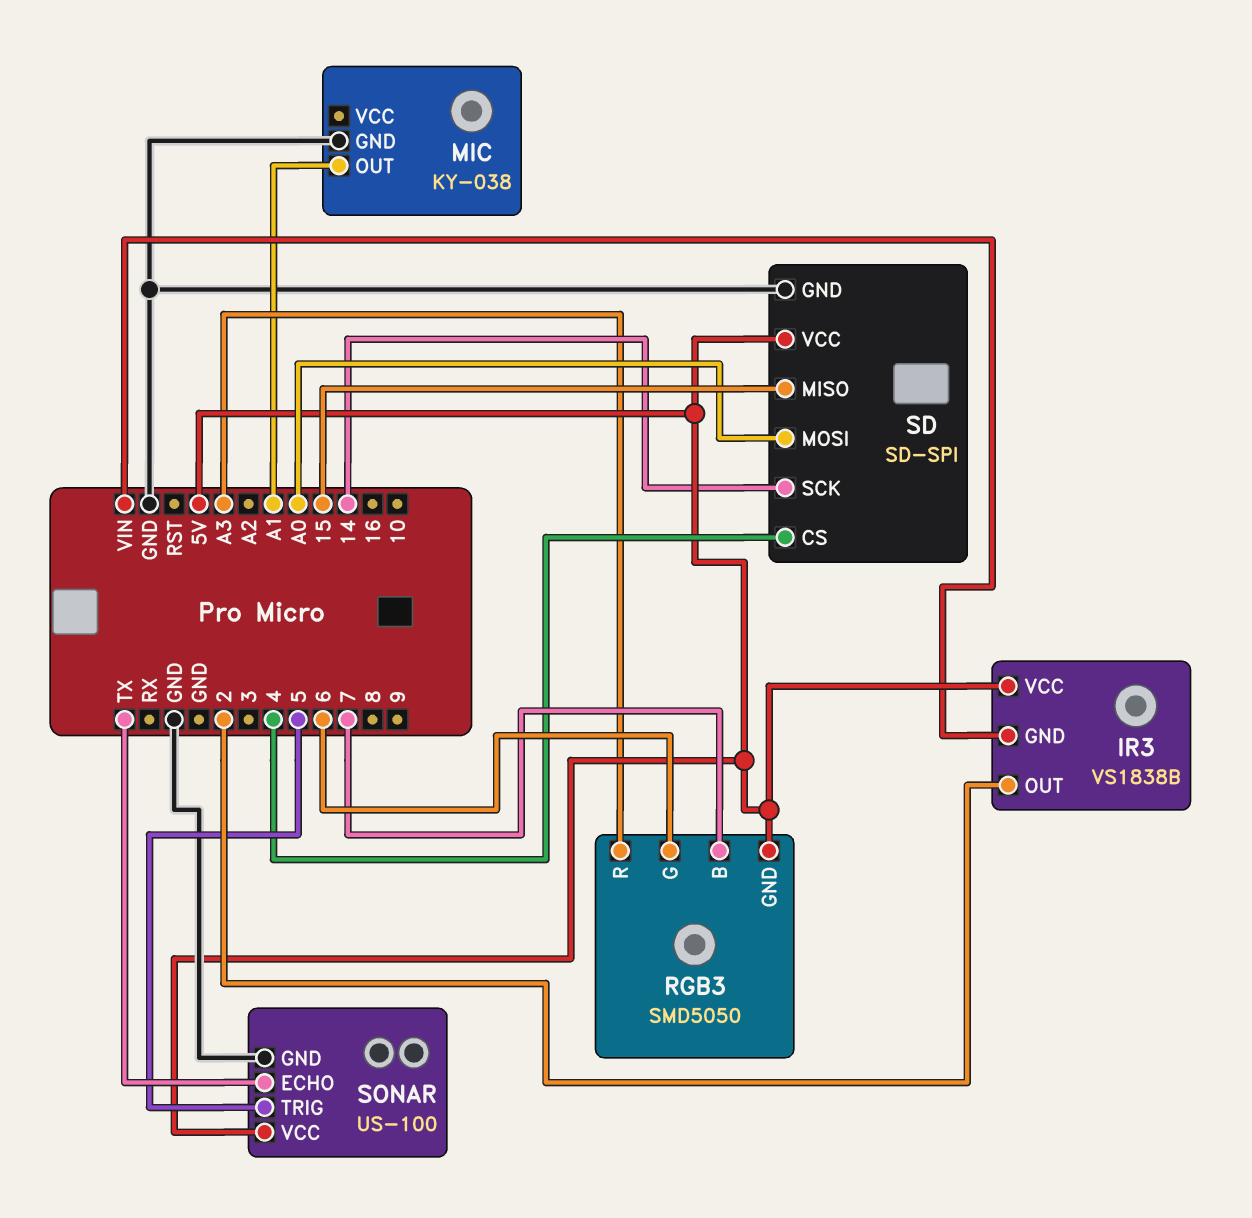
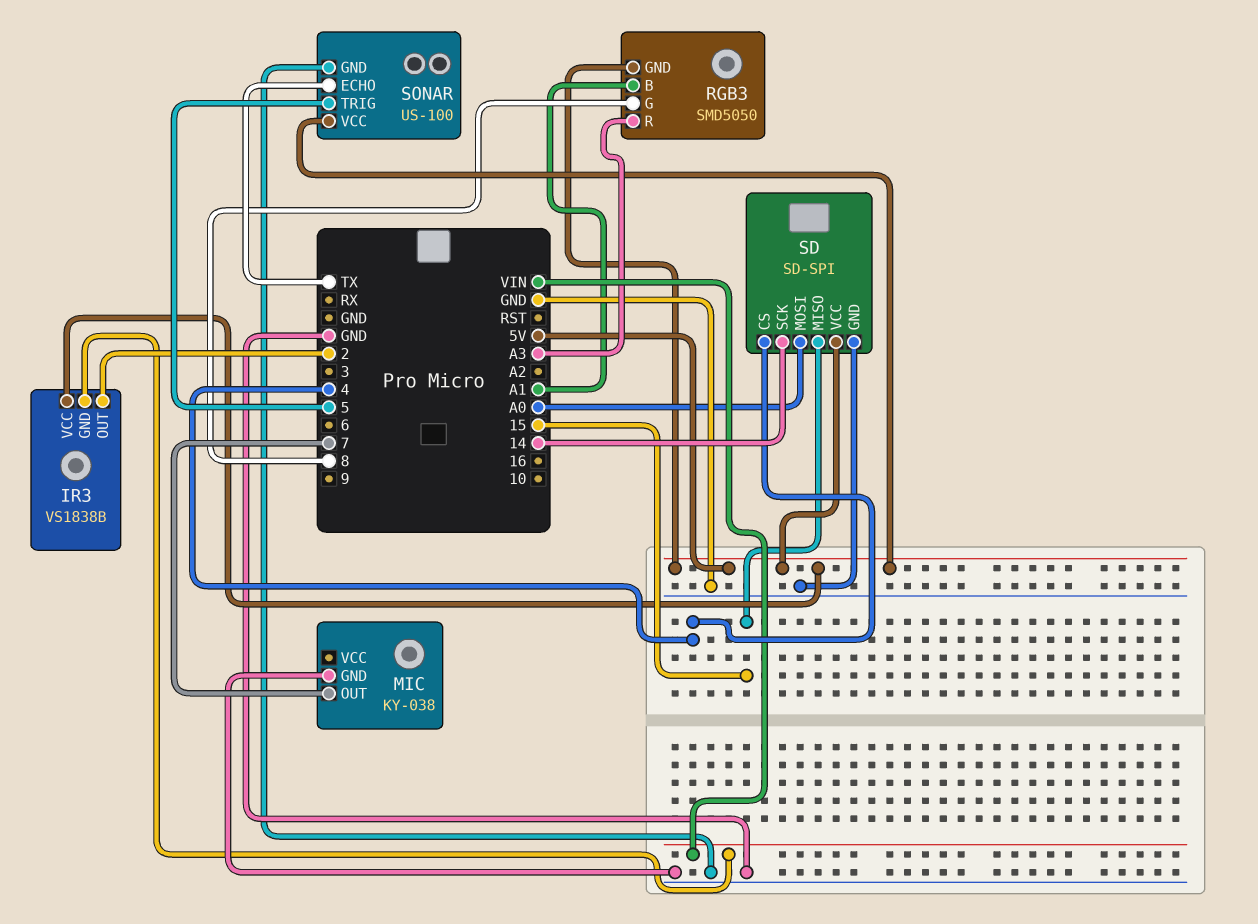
MIC pin OUT: A1 -> 7
RGB3 pin B: 7 -> A1
RGB3 pin G: 6 -> 8

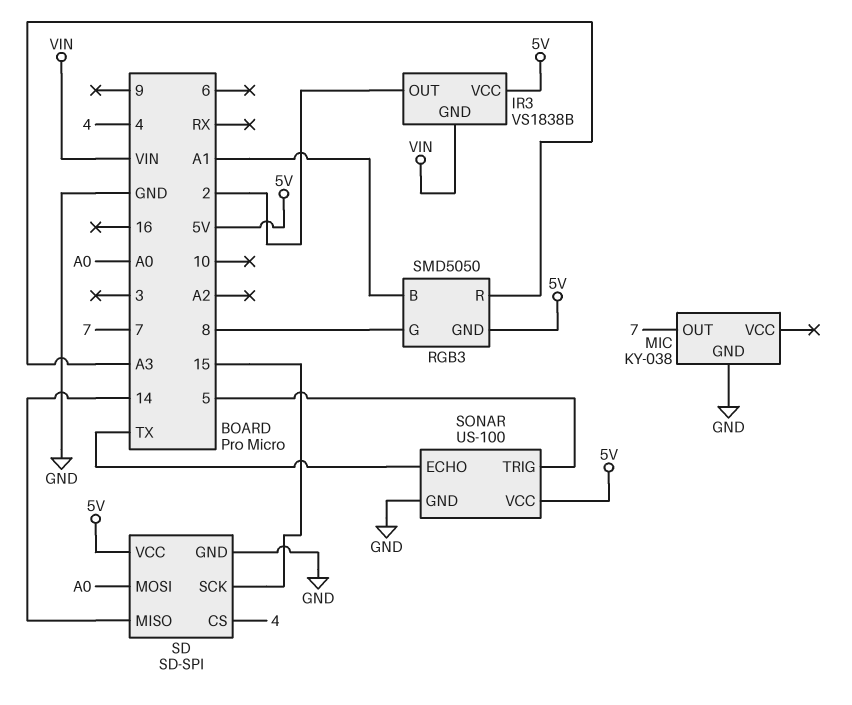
SD pin MISO: 15 -> 14
SD pin SCK: 14 -> 15

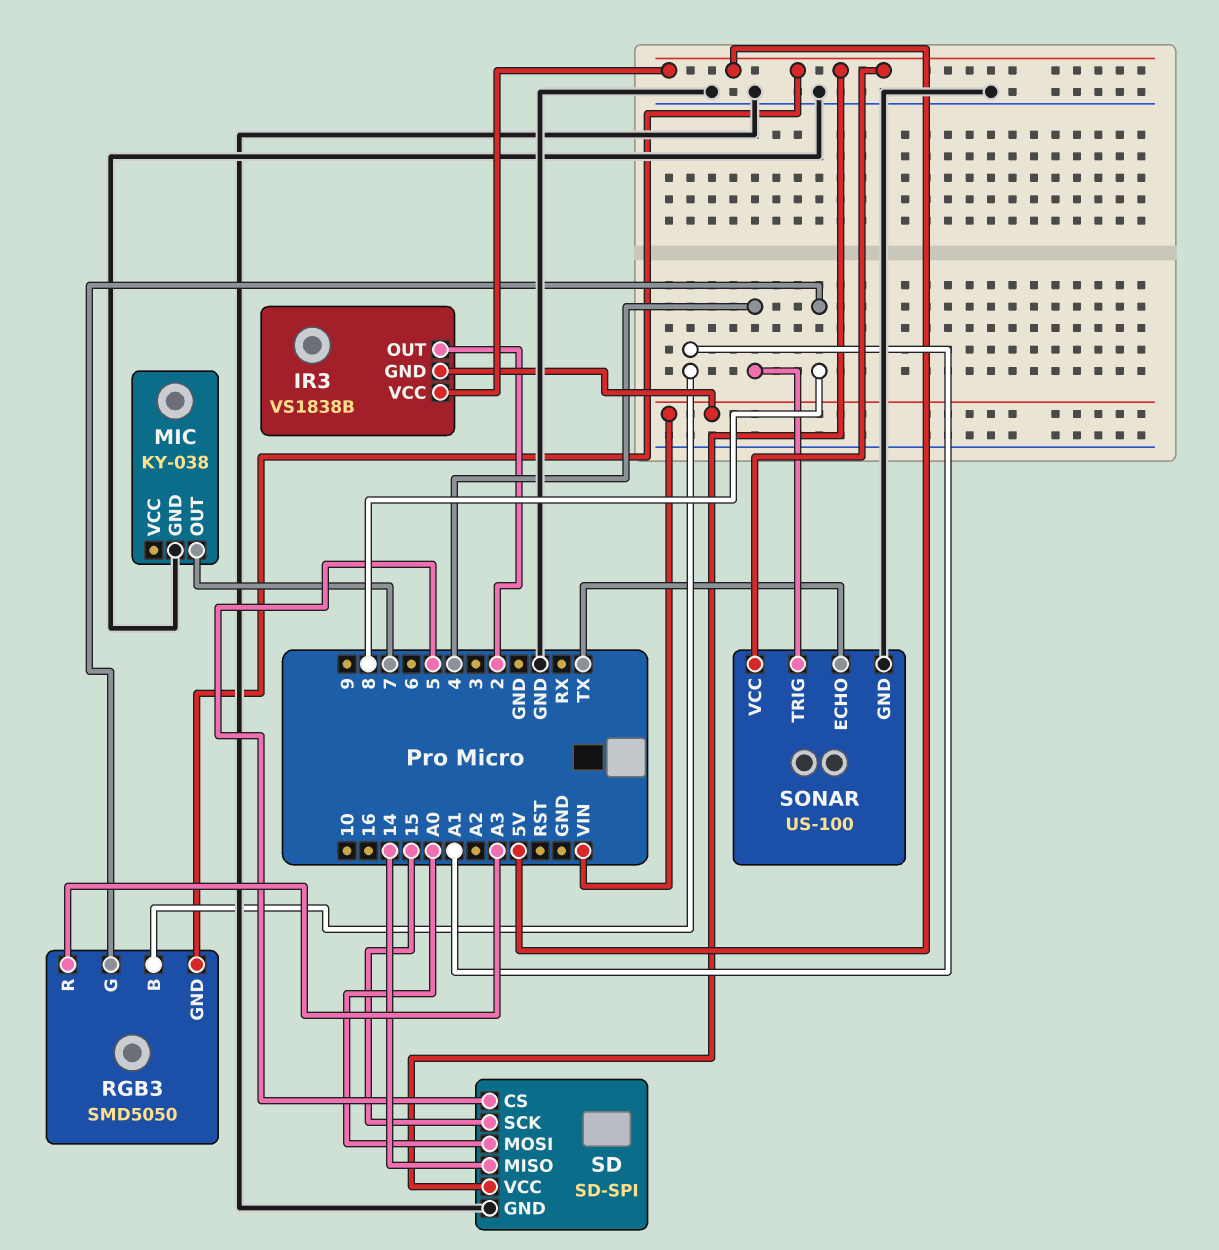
SD pin CS: 4 -> 5
SONAR pin TRIG: 5 -> 4

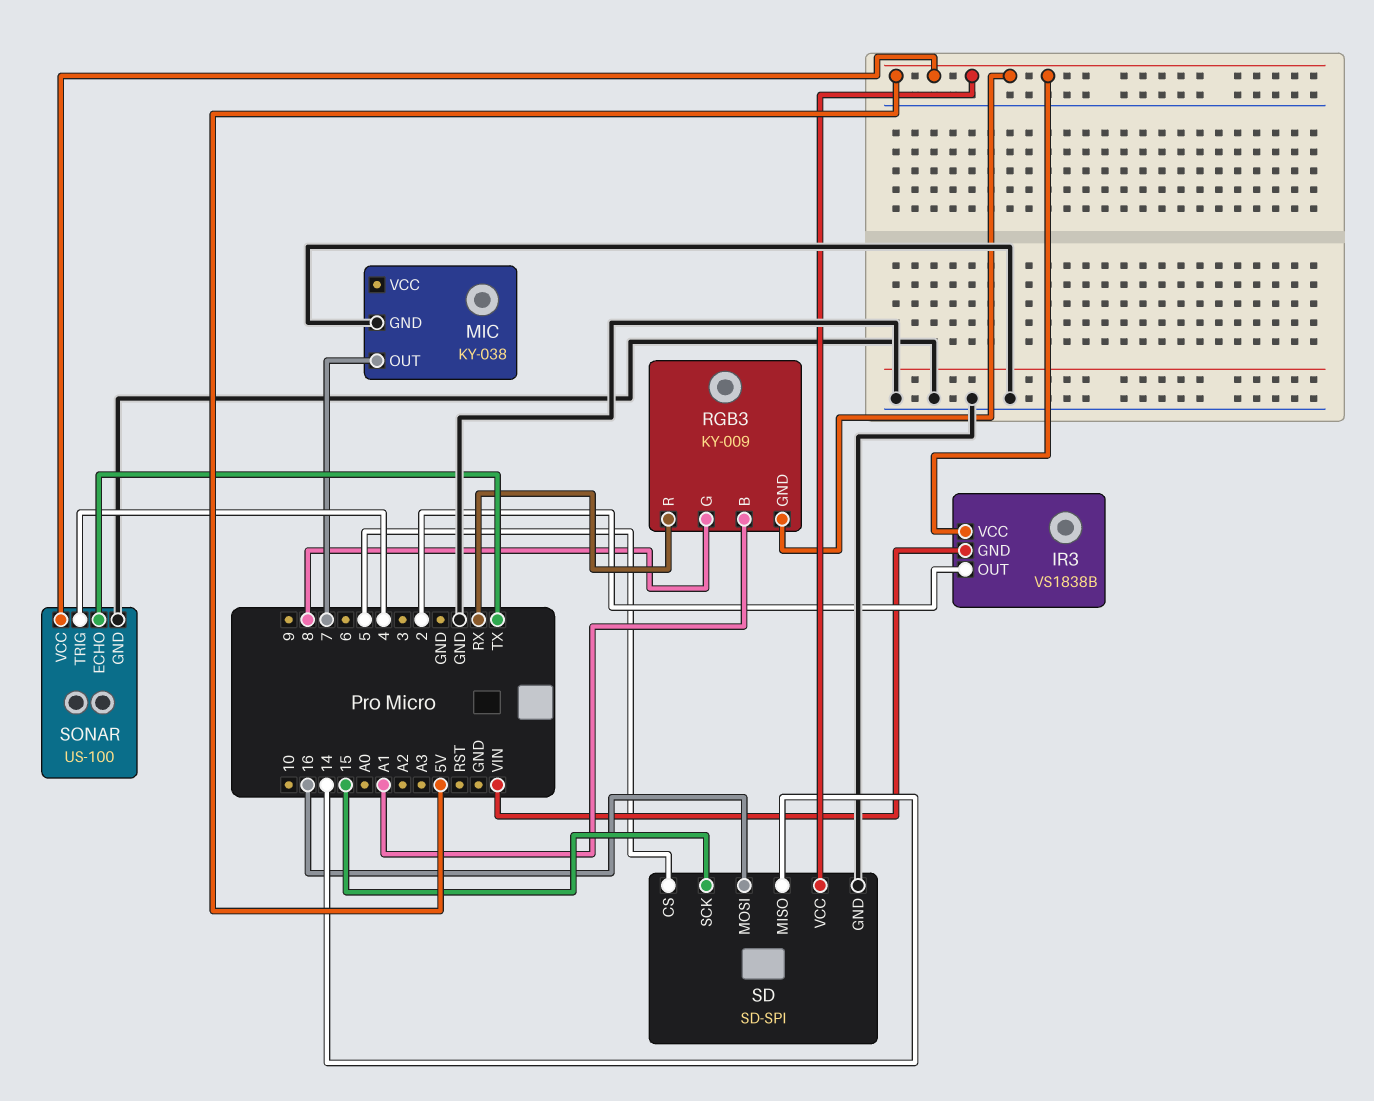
RGB3: SMD5050 -> KY-009
RGB3 pin R: A3 -> RX
SD pin MOSI: A0 -> 16

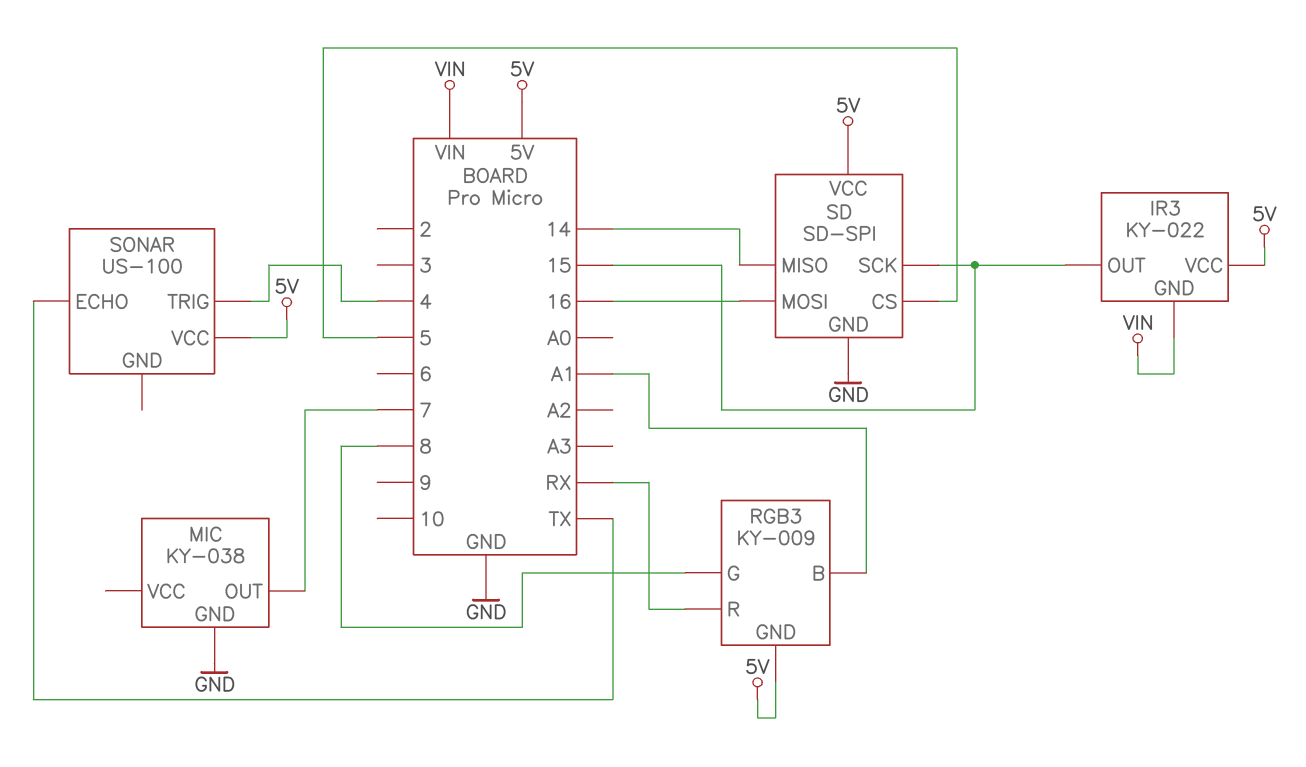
IR3: VS1838B -> KY-022
IR3 pin OUT: 2 -> 15
SONAR pin GND: GND -> none

